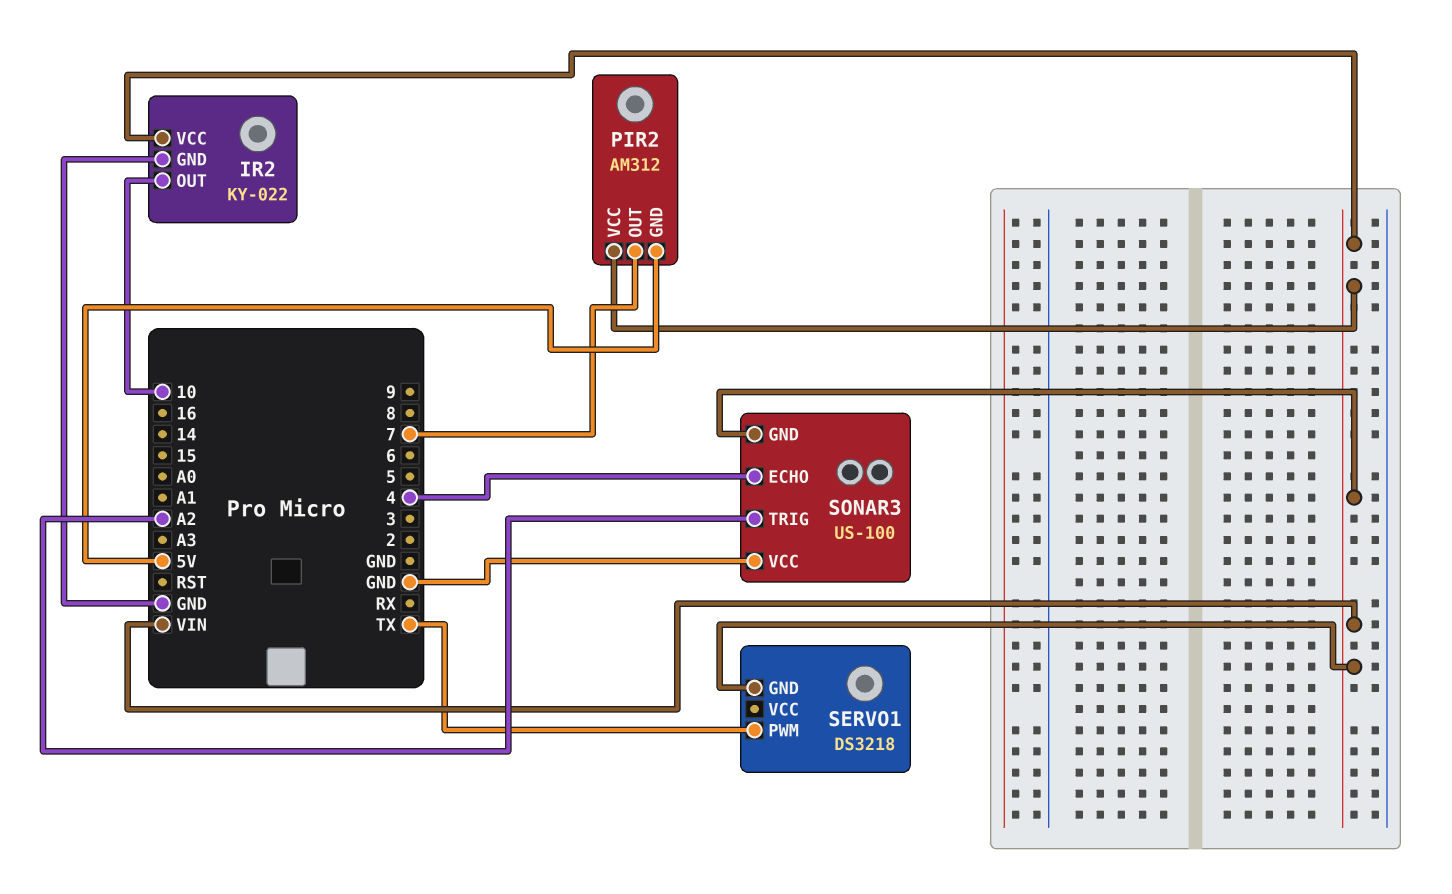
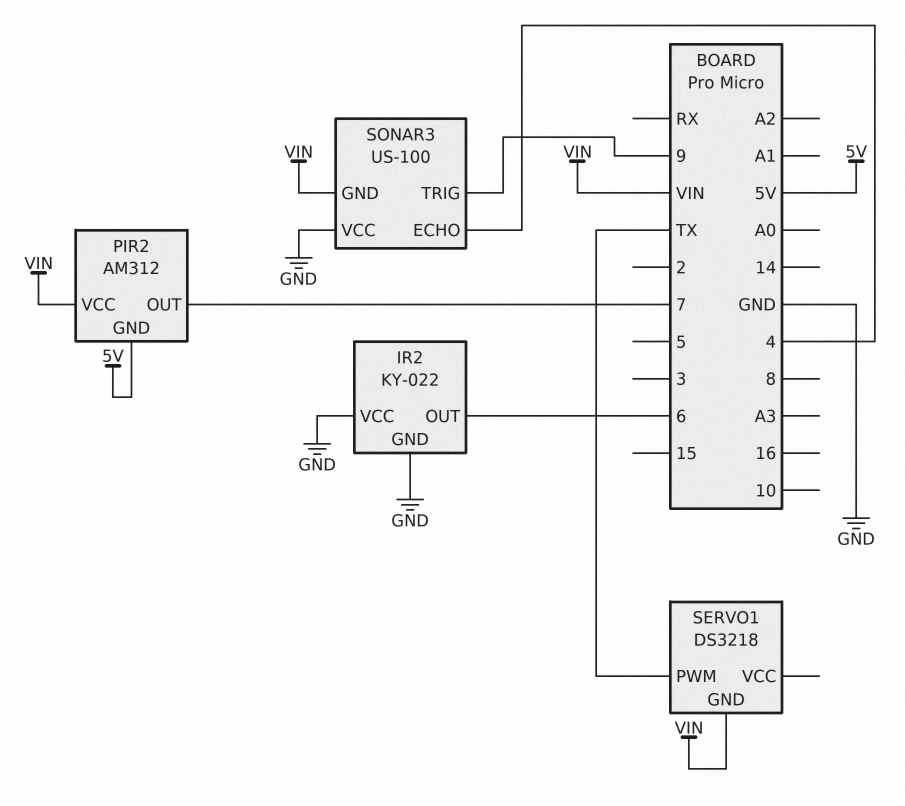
IR2 pin OUT: 10 -> 6
IR2 pin VCC: VIN -> GND
SONAR3 pin TRIG: A2 -> 9

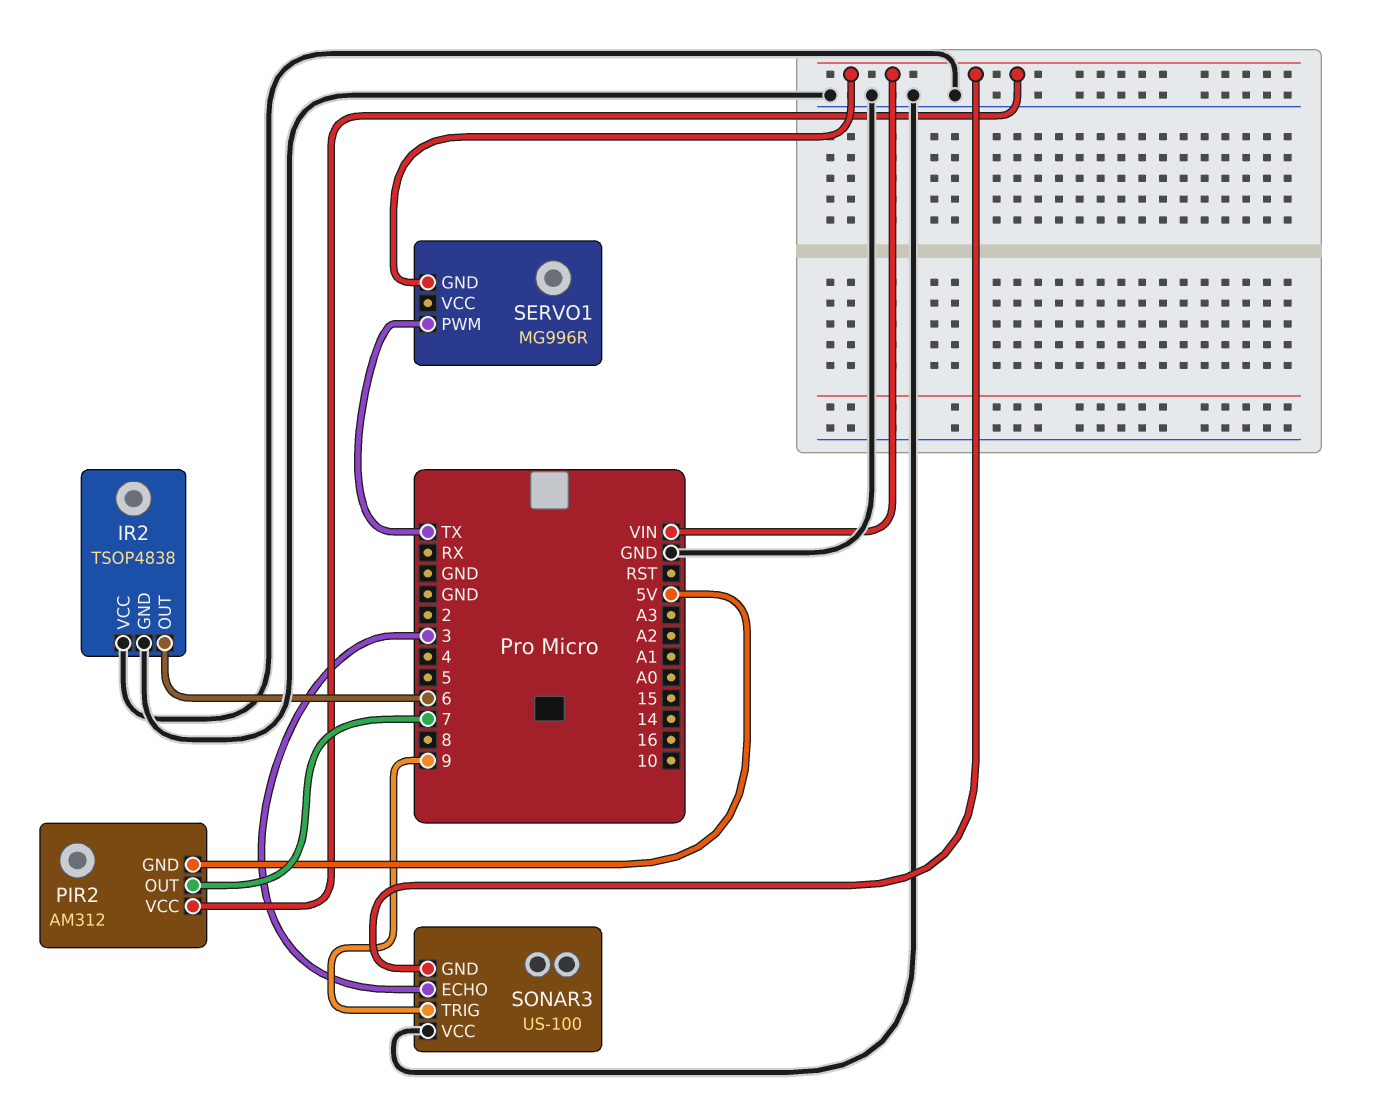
IR2: KY-022 -> TSOP4838
SERVO1: DS3218 -> MG996R
SONAR3 pin ECHO: 4 -> 3

